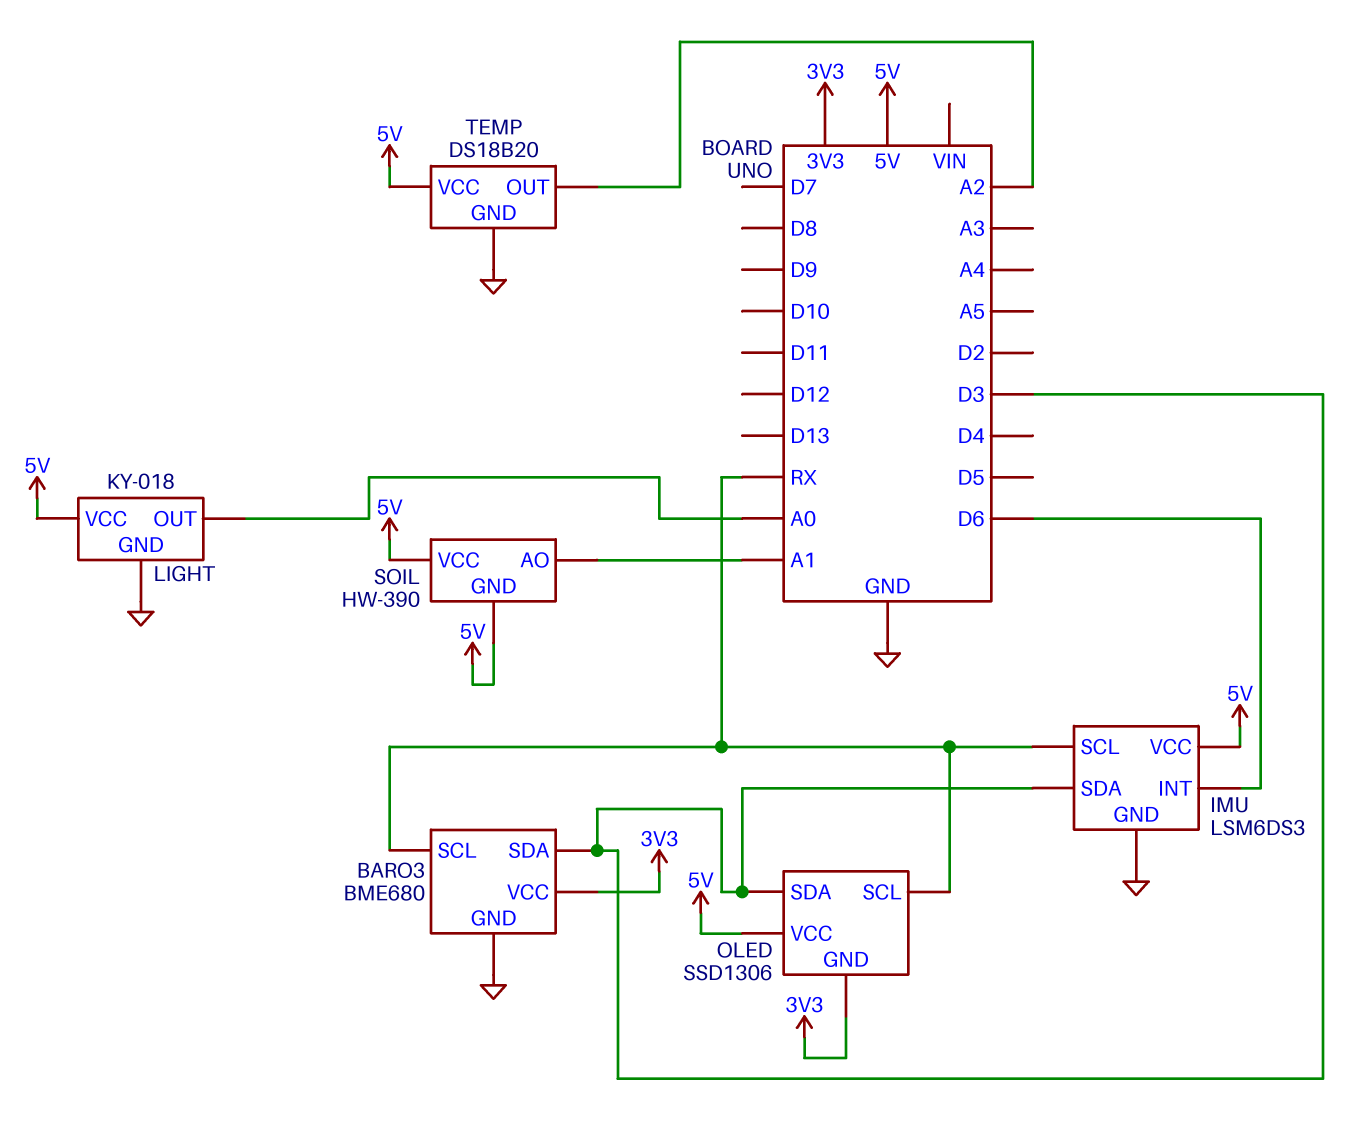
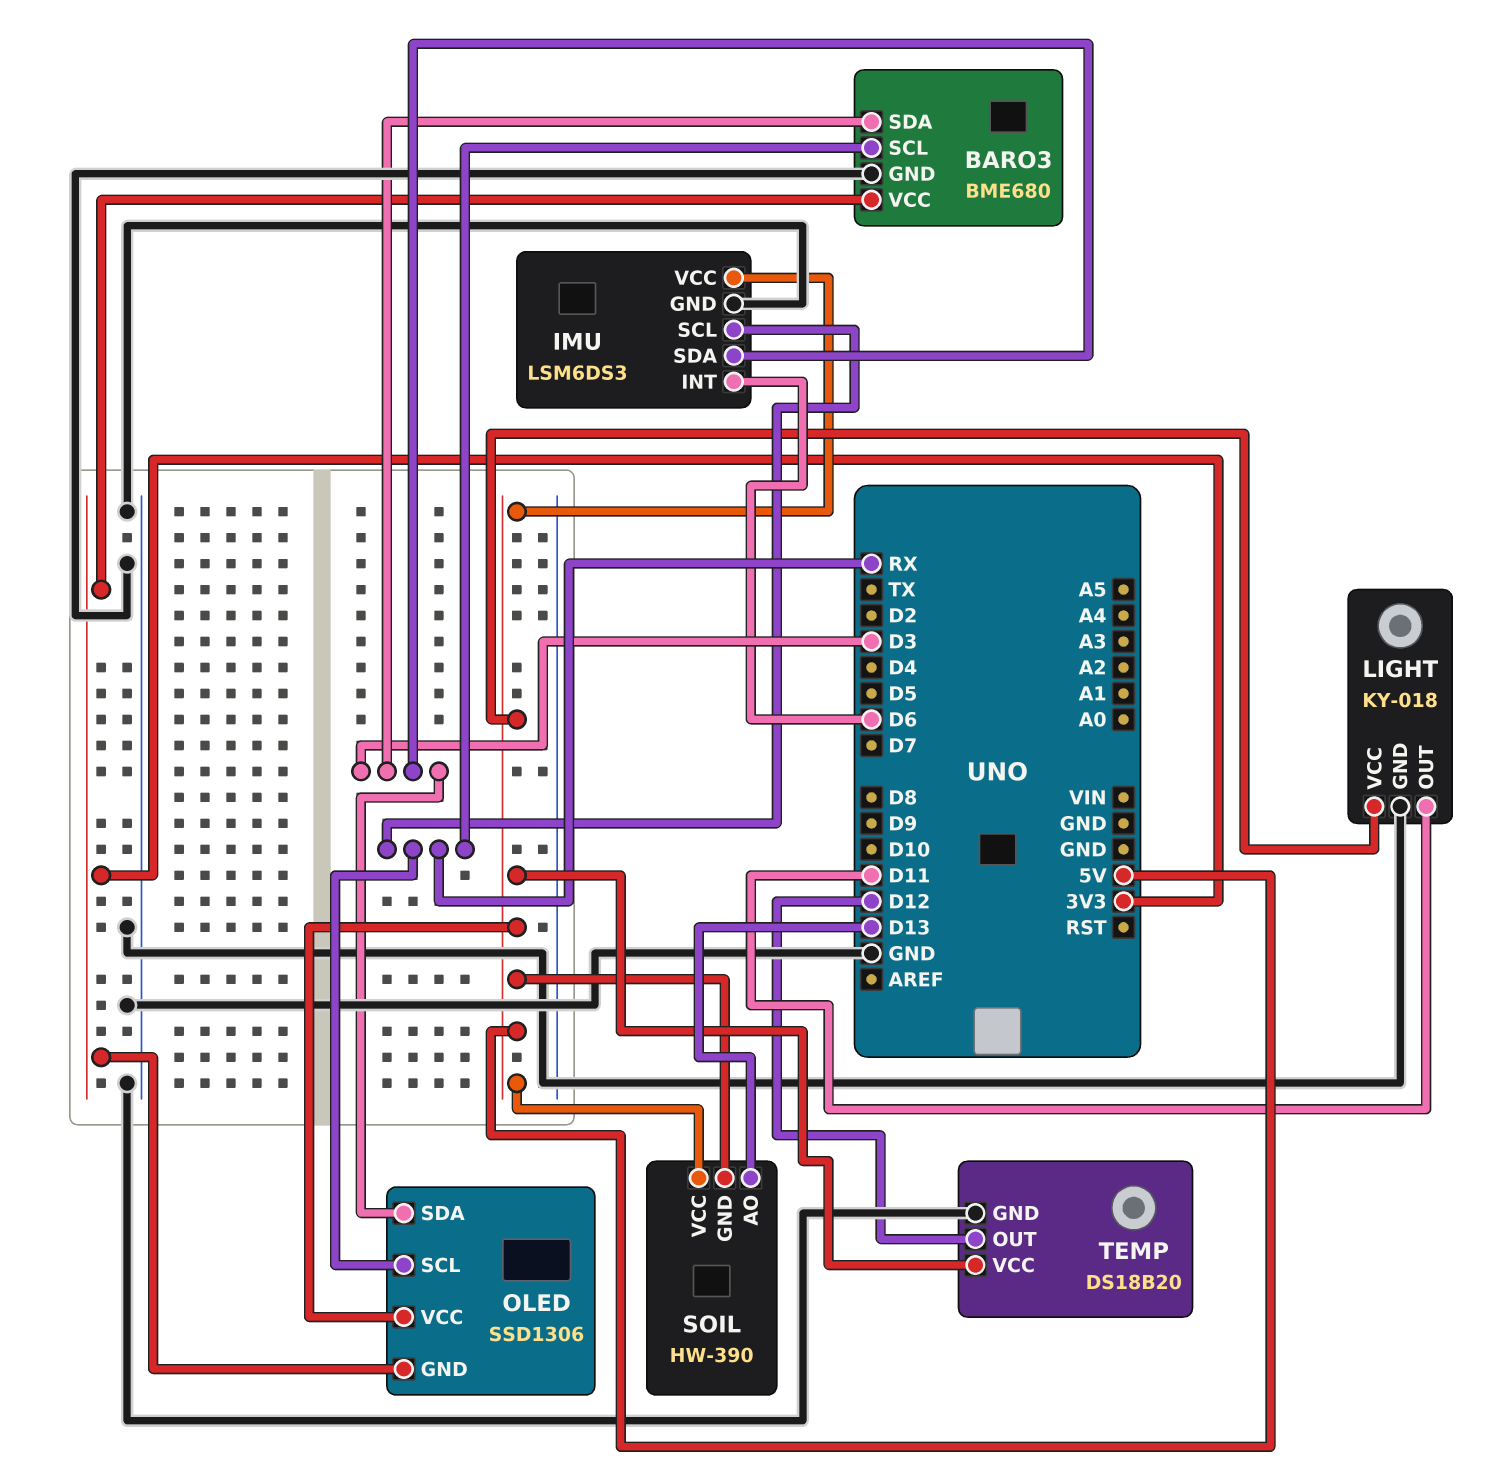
LIGHT pin OUT: A0 -> D11
SOIL pin AO: A1 -> D13
TEMP pin OUT: A2 -> D12

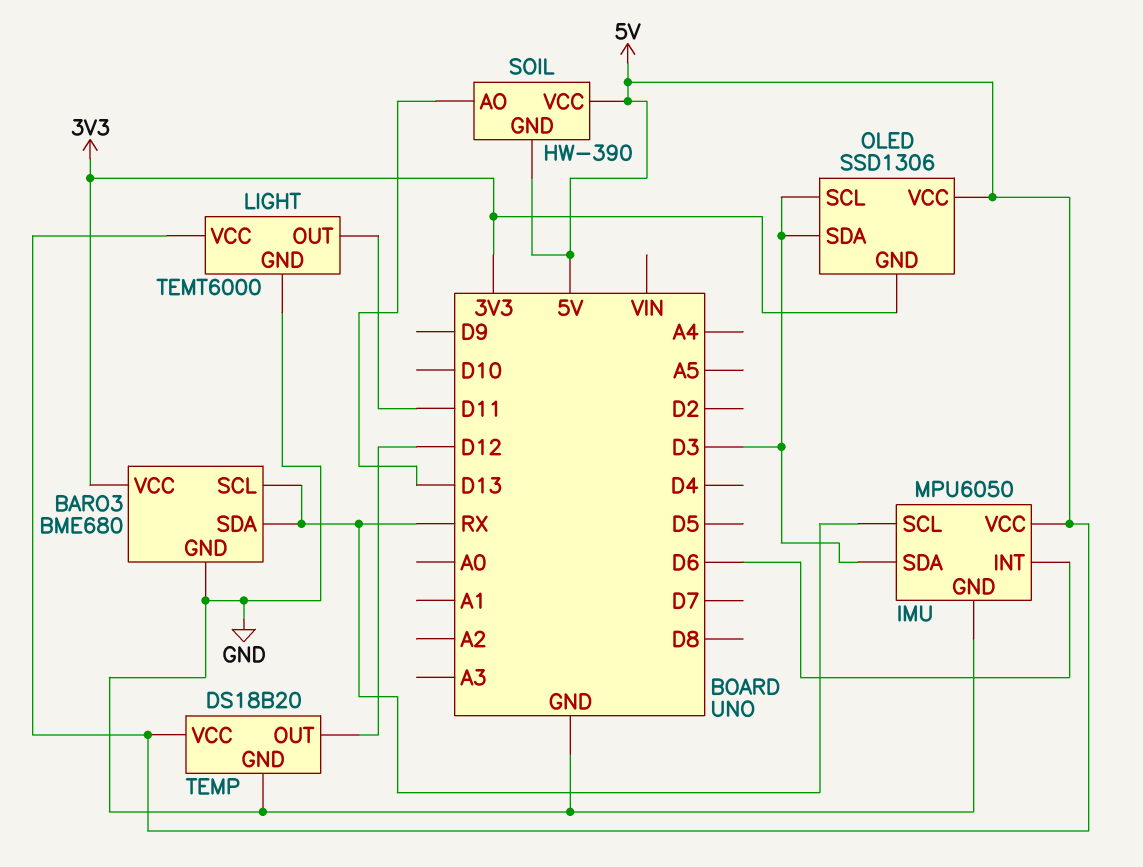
BARO3 pin SDA: D3 -> RX
IMU: LSM6DS3 -> MPU6050
LIGHT: KY-018 -> TEMT6000
OLED pin SCL: RX -> D3

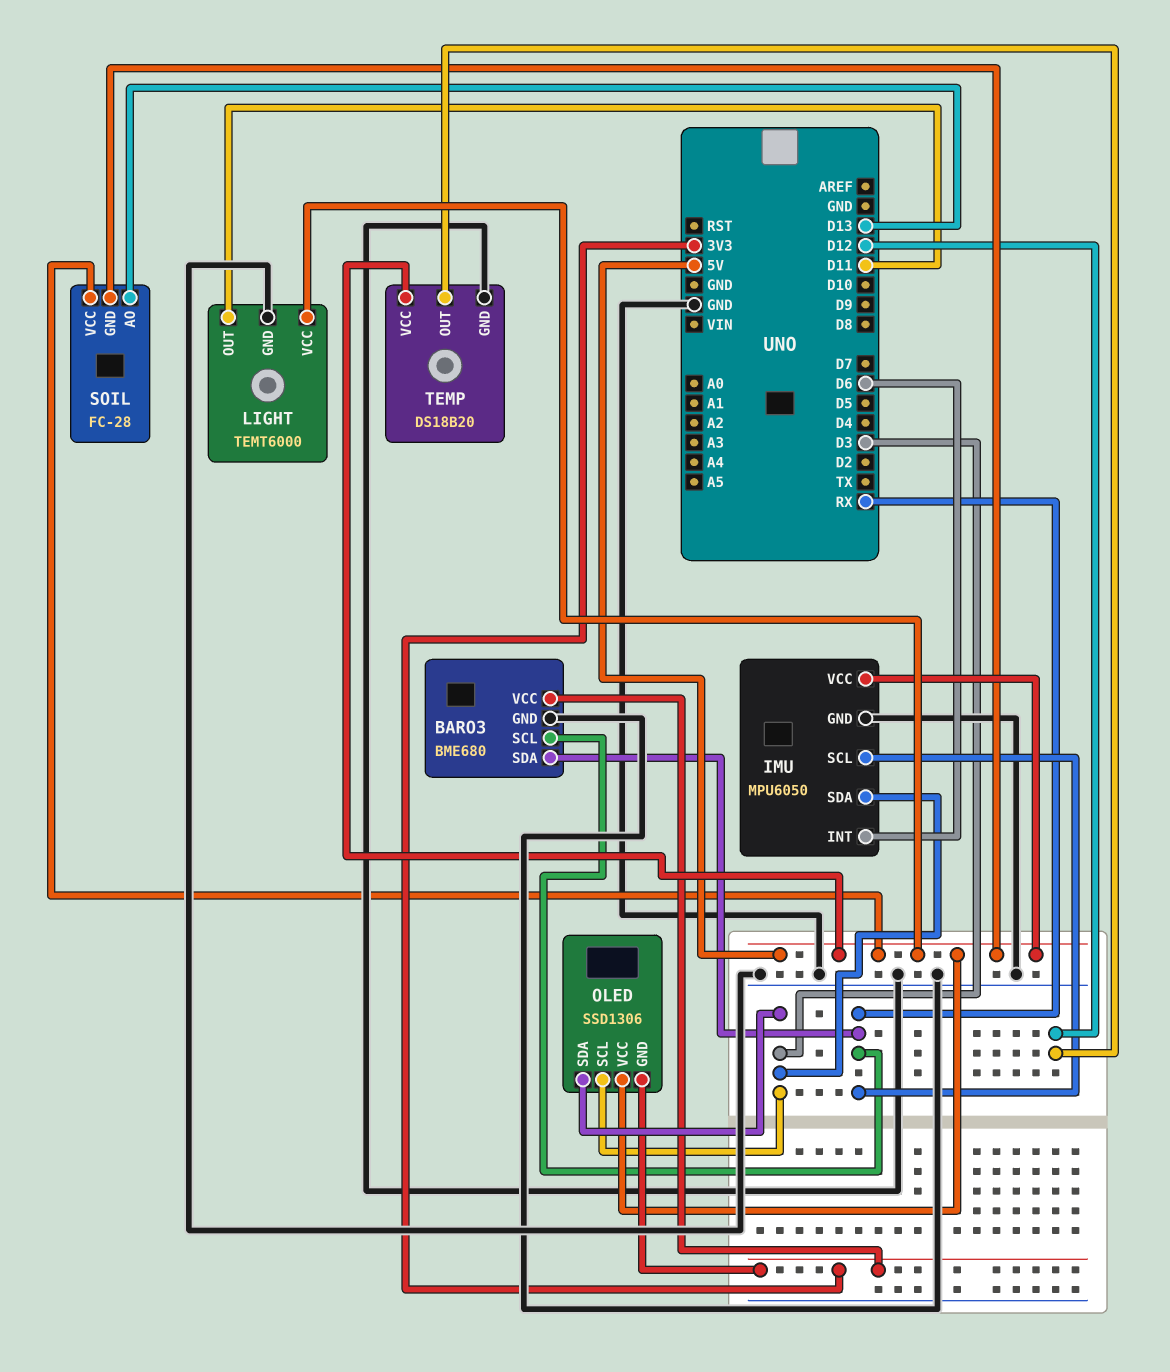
SOIL: HW-390 -> FC-28

